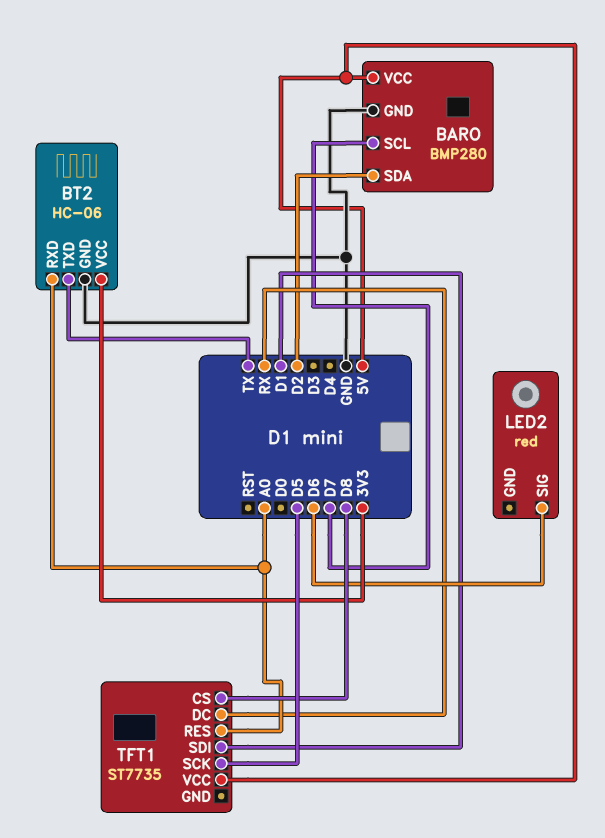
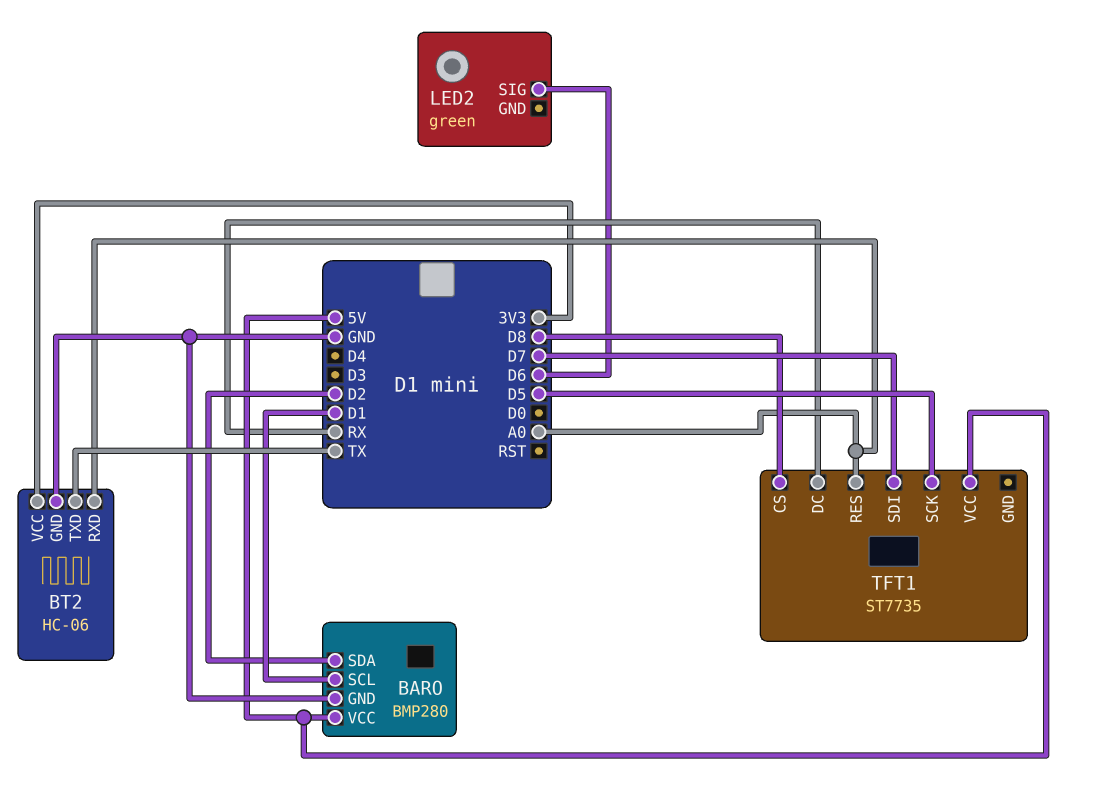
BARO pin SCL: D7 -> D1
LED2: red -> green
TFT1 pin SDI: D1 -> D7

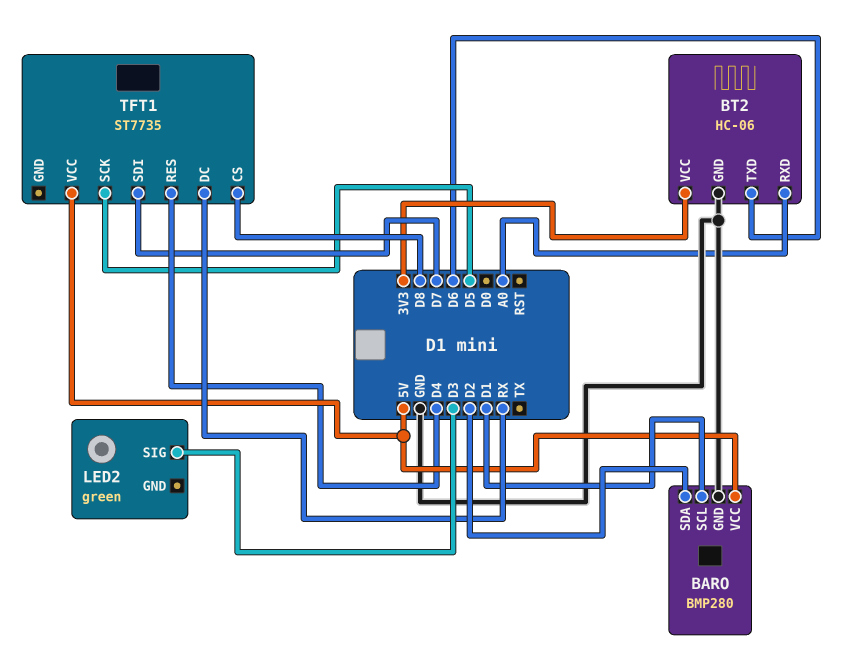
BT2 pin TXD: TX -> D6
LED2 pin SIG: D6 -> D3
TFT1 pin RES: A0 -> D4

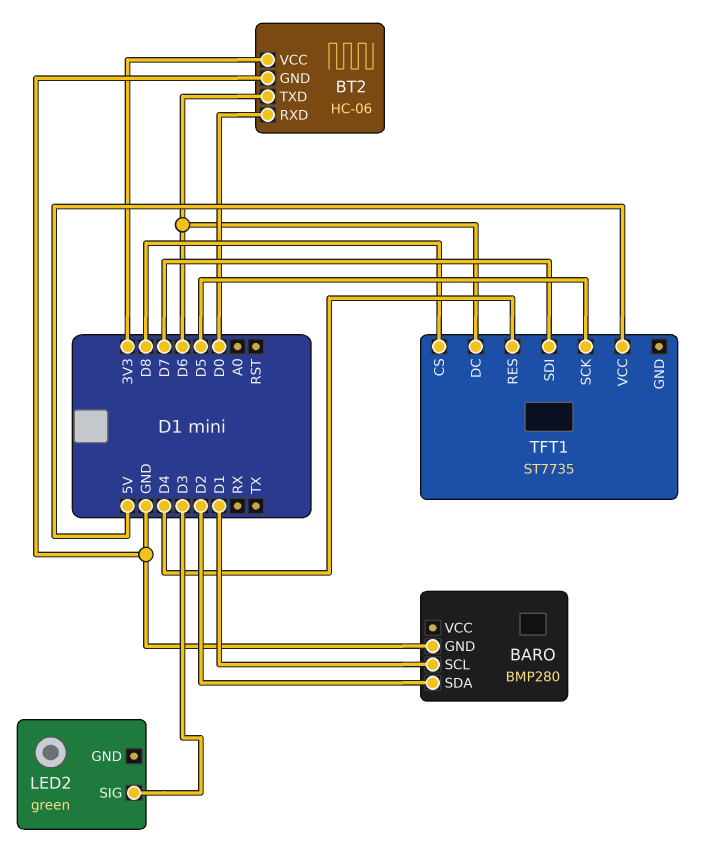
BARO pin VCC: 5V -> none
BT2 pin RXD: A0 -> D0
TFT1 pin DC: RX -> D6

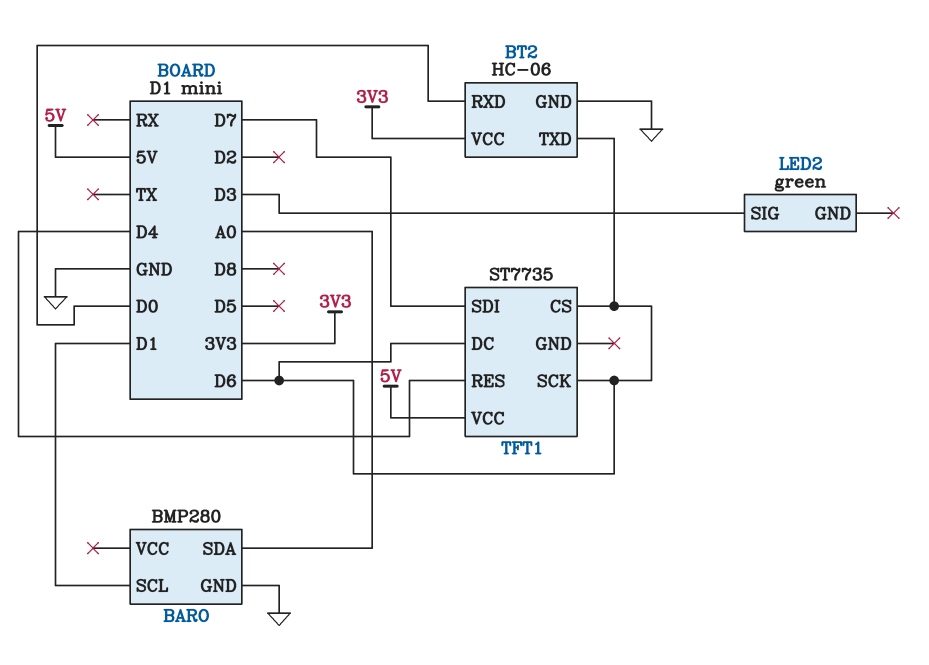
BARO pin SDA: D2 -> A0
TFT1 pin CS: D8 -> D6
TFT1 pin SCK: D5 -> D6

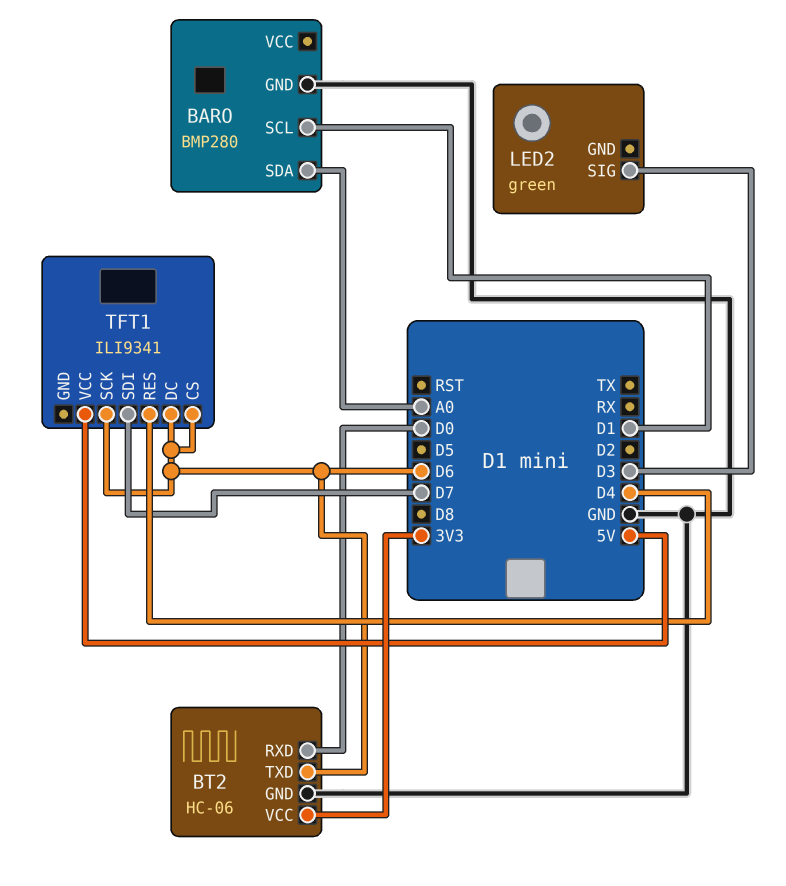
TFT1: ST7735 -> ILI9341

